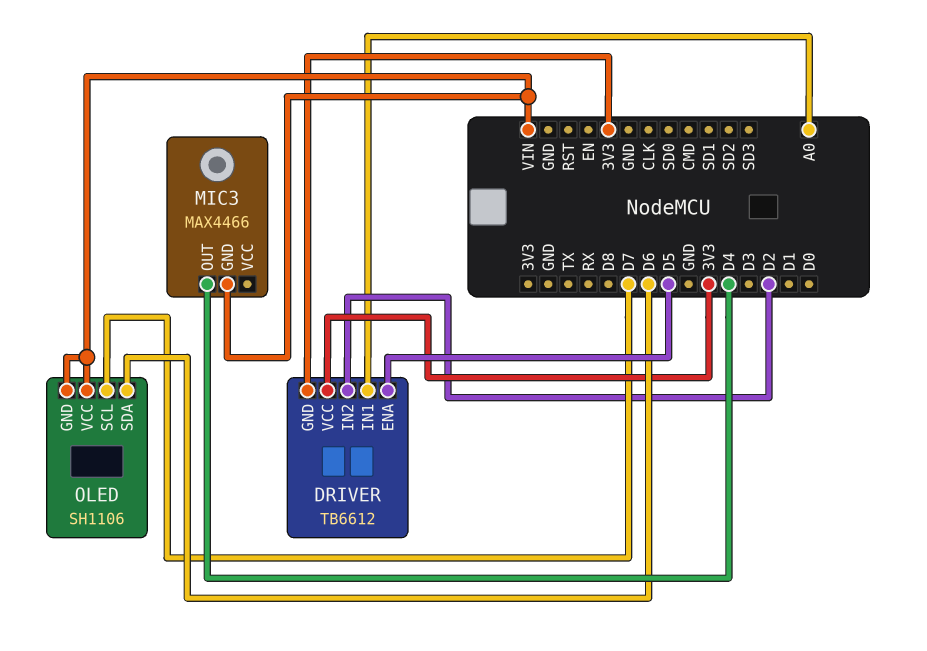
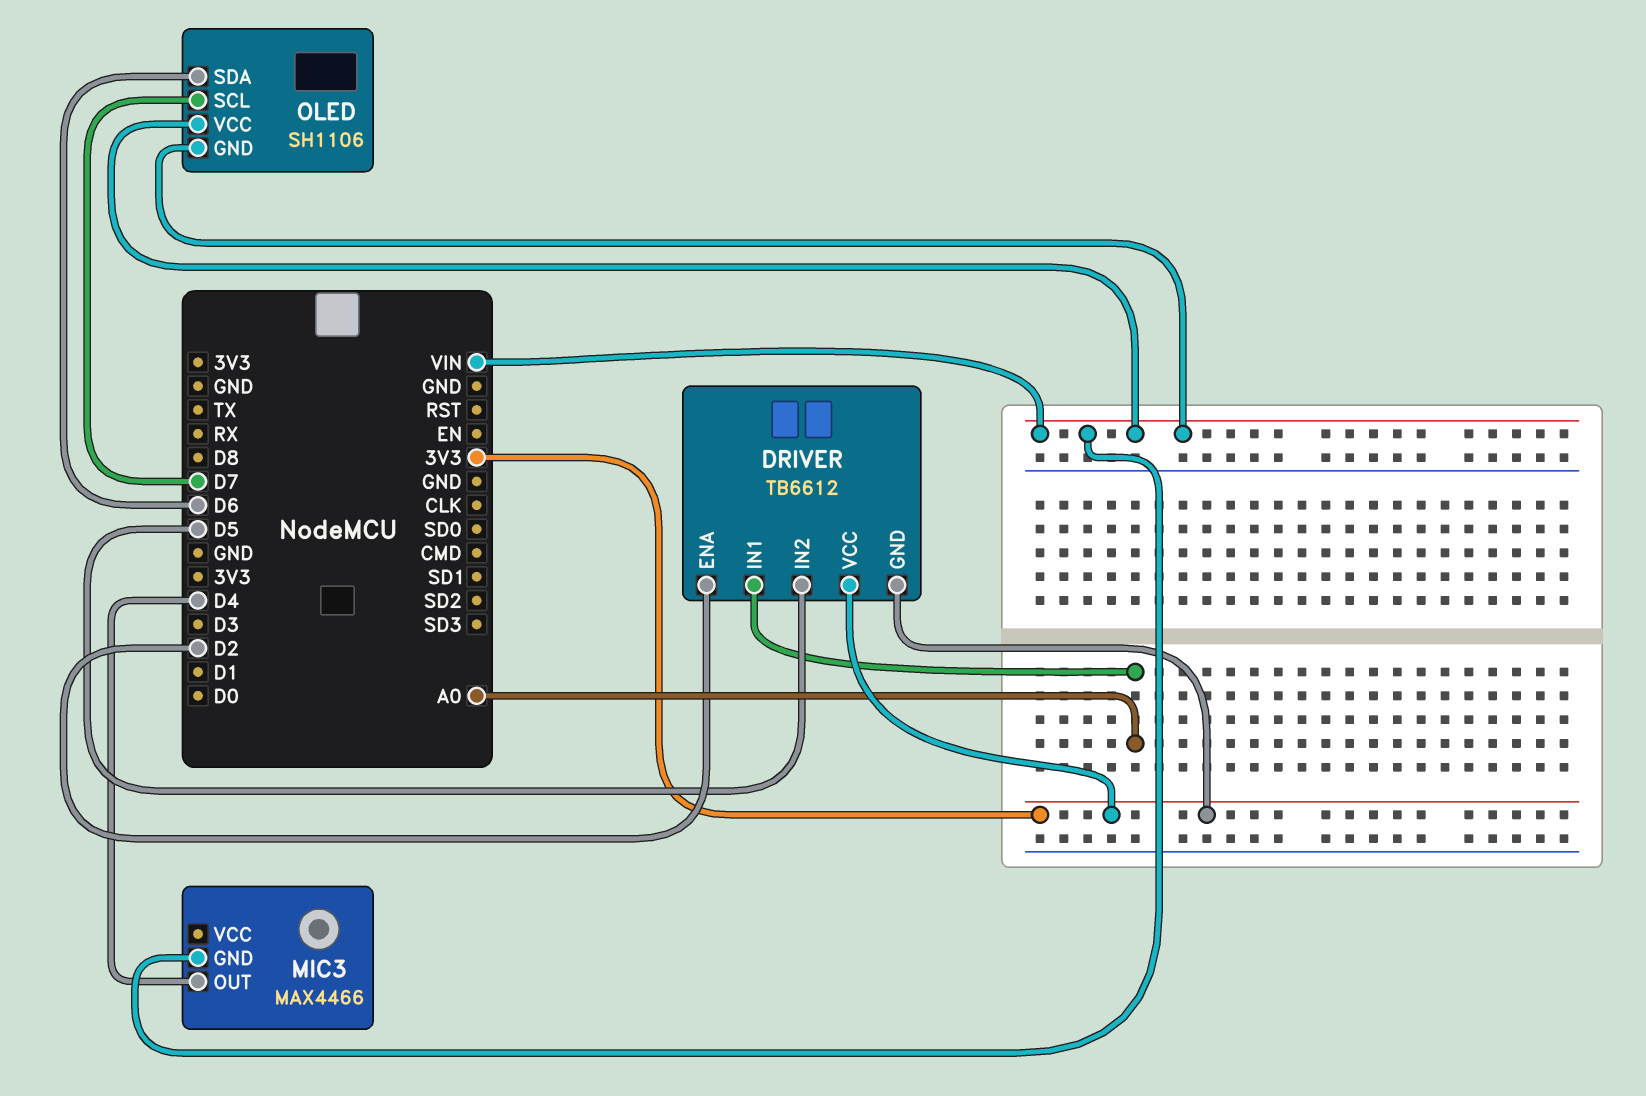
DRIVER pin ENA: D5 -> D2
DRIVER pin IN2: D2 -> D5

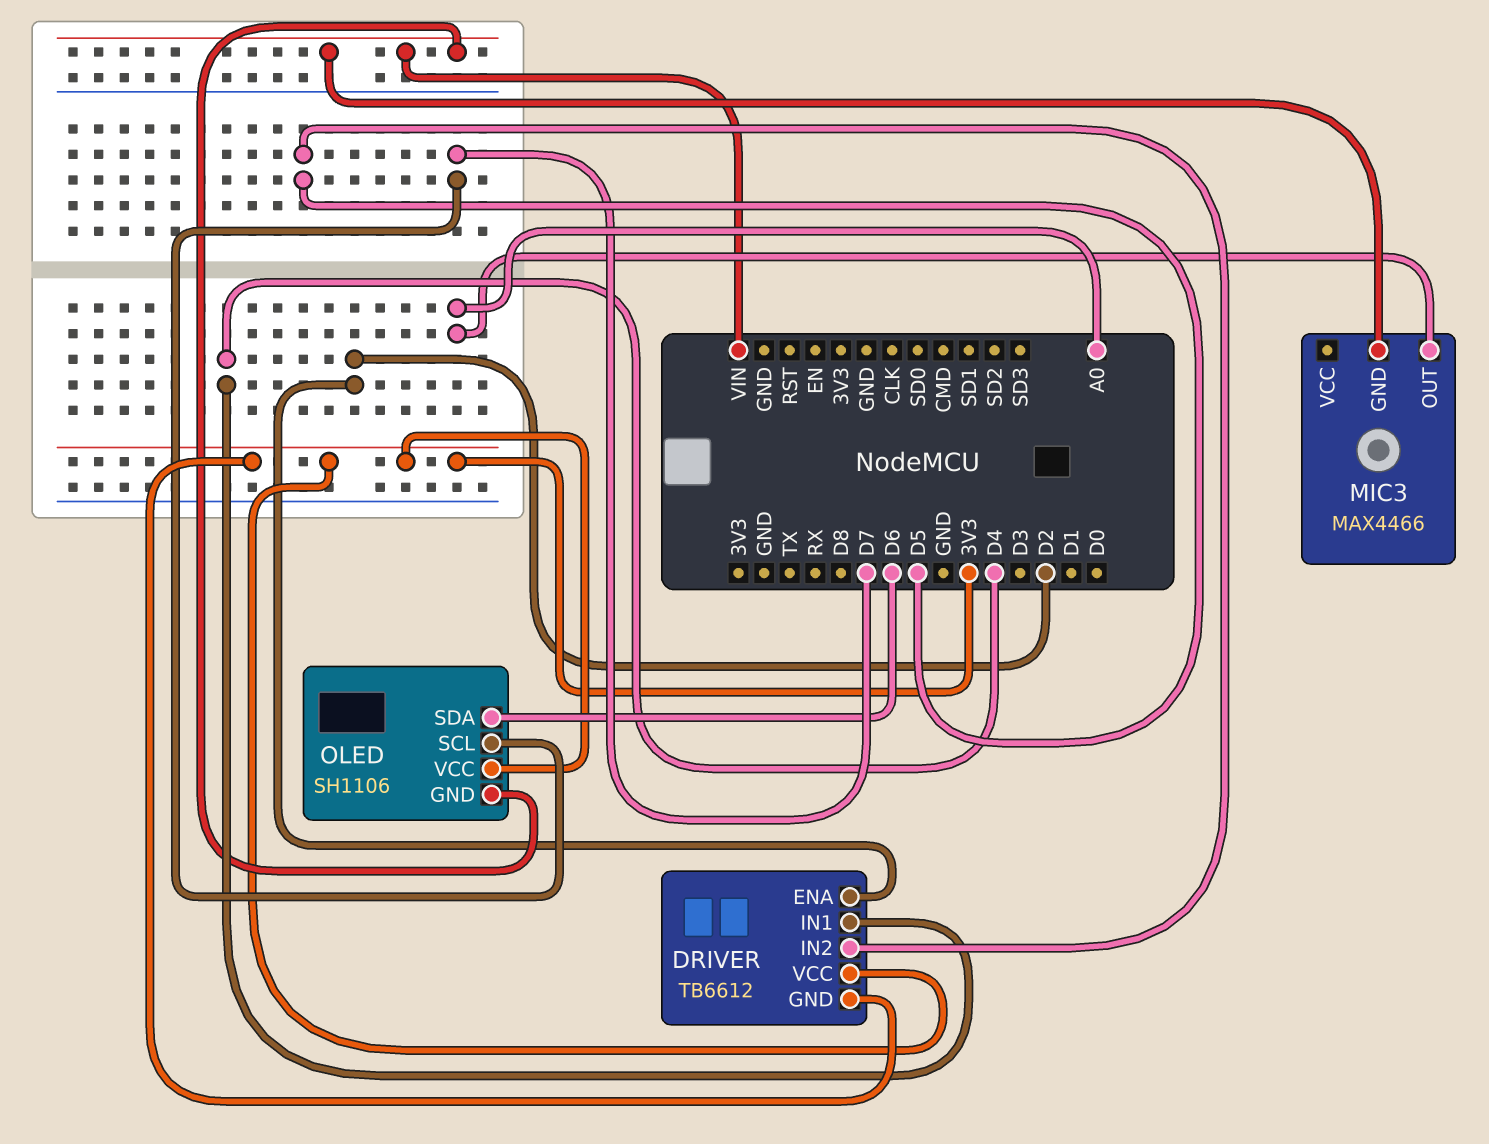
DRIVER pin IN1: A0 -> D4
MIC3 pin OUT: D4 -> A0
OLED pin VCC: VIN -> 3V3

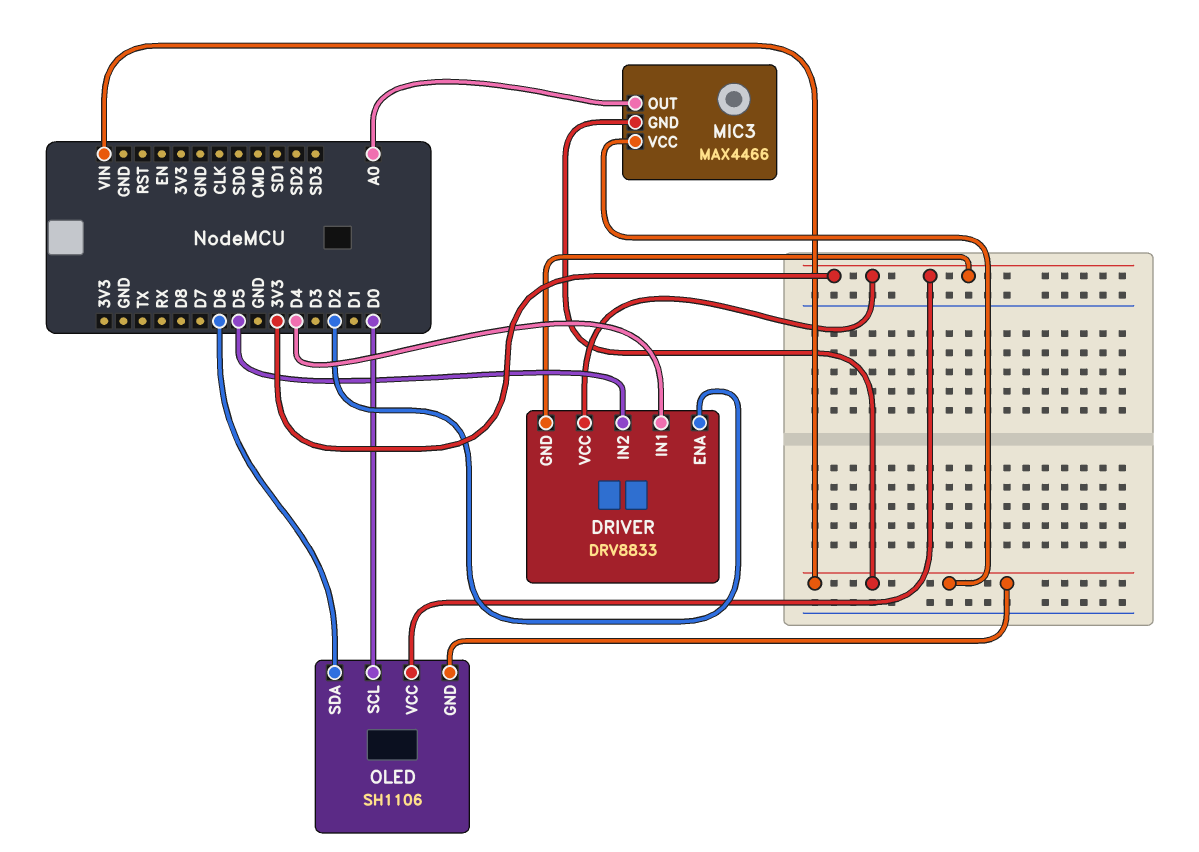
DRIVER: TB6612 -> DRV8833
MIC3 pin VCC: none -> VIN
OLED pin SCL: D7 -> D0

